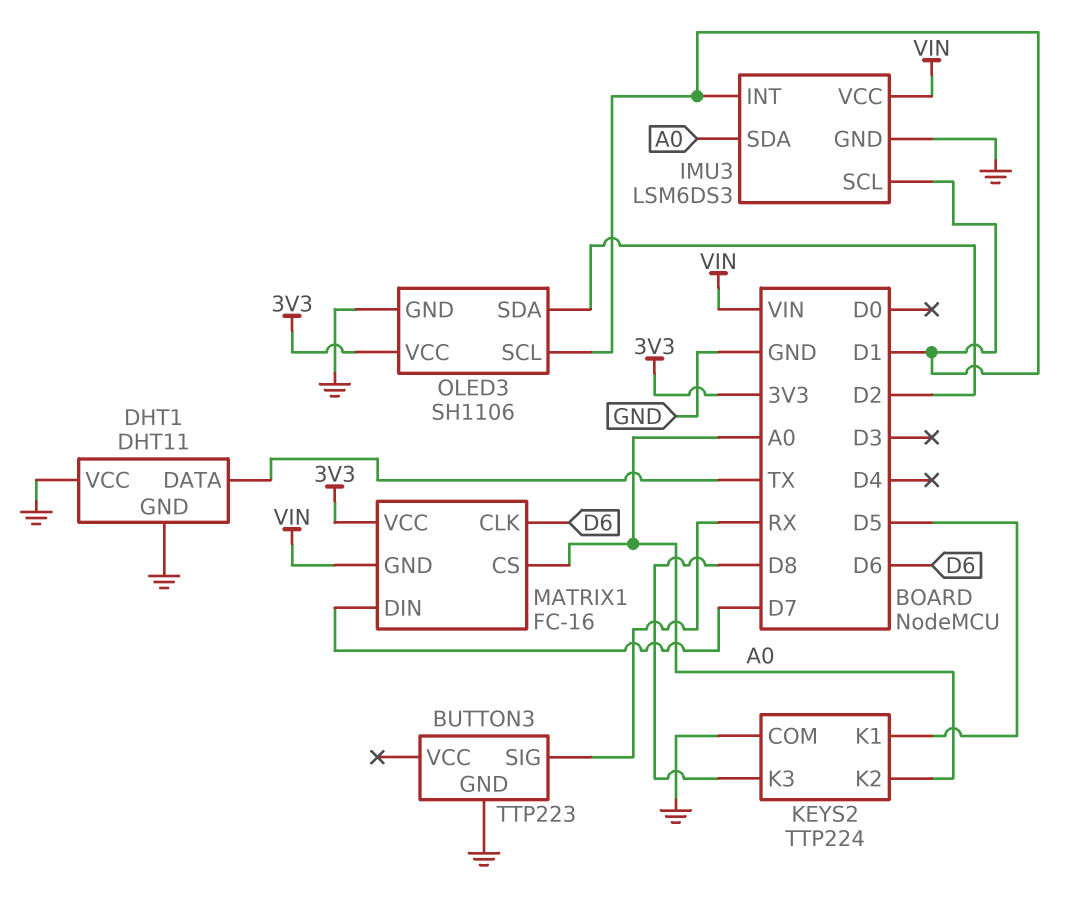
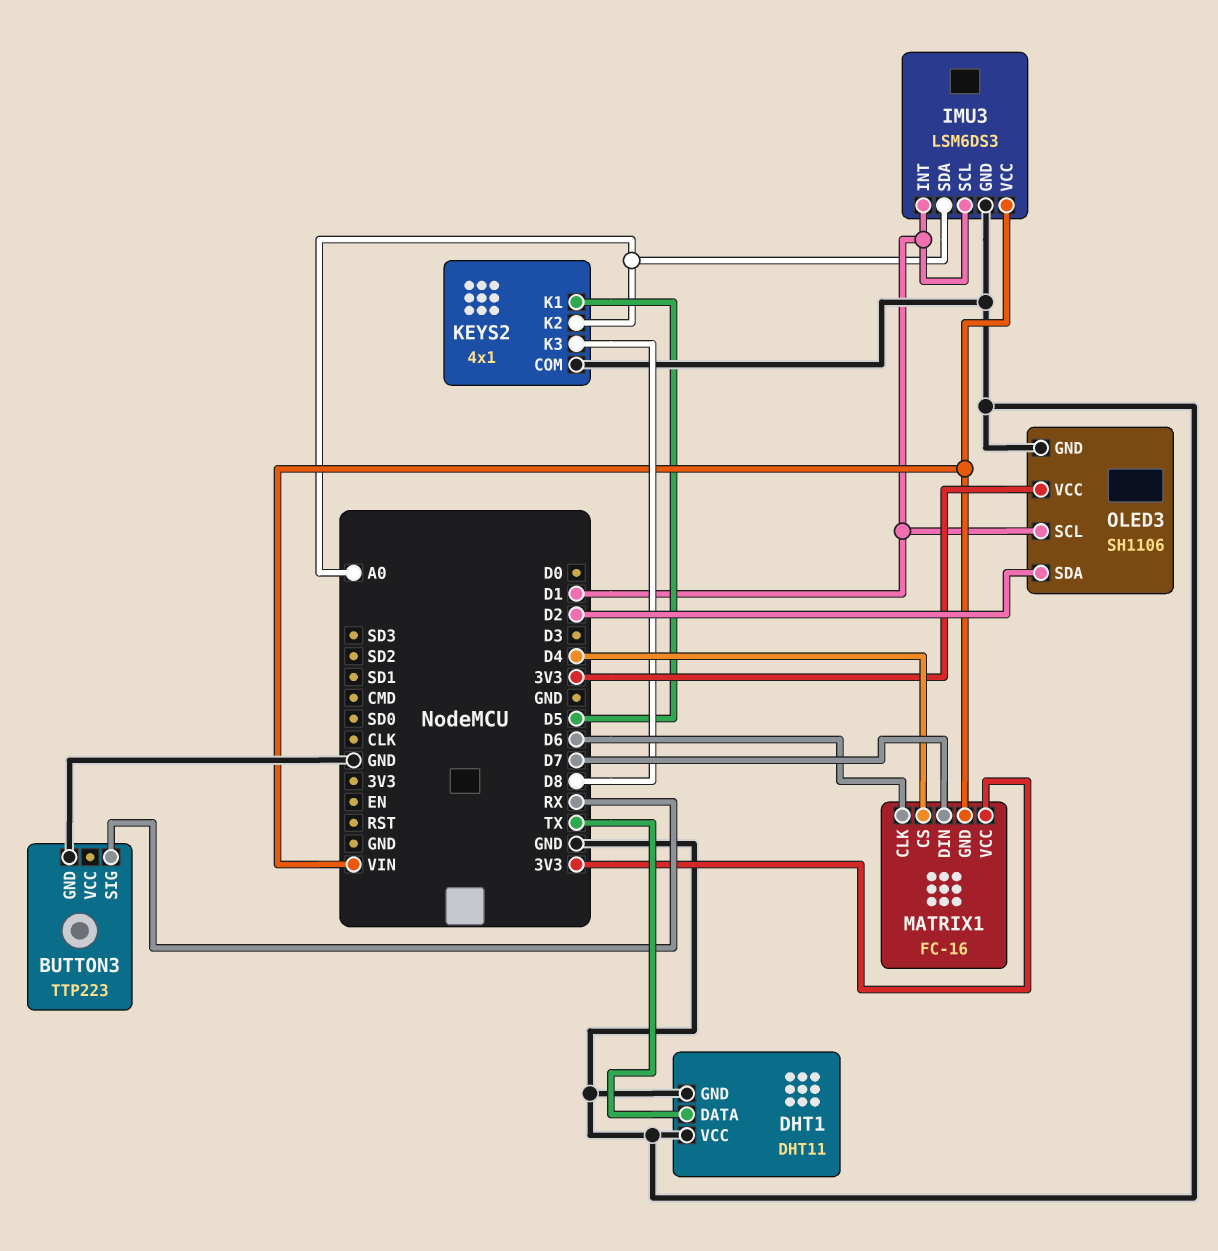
KEYS2: TTP224 -> 4x1
MATRIX1 pin CS: A0 -> D4

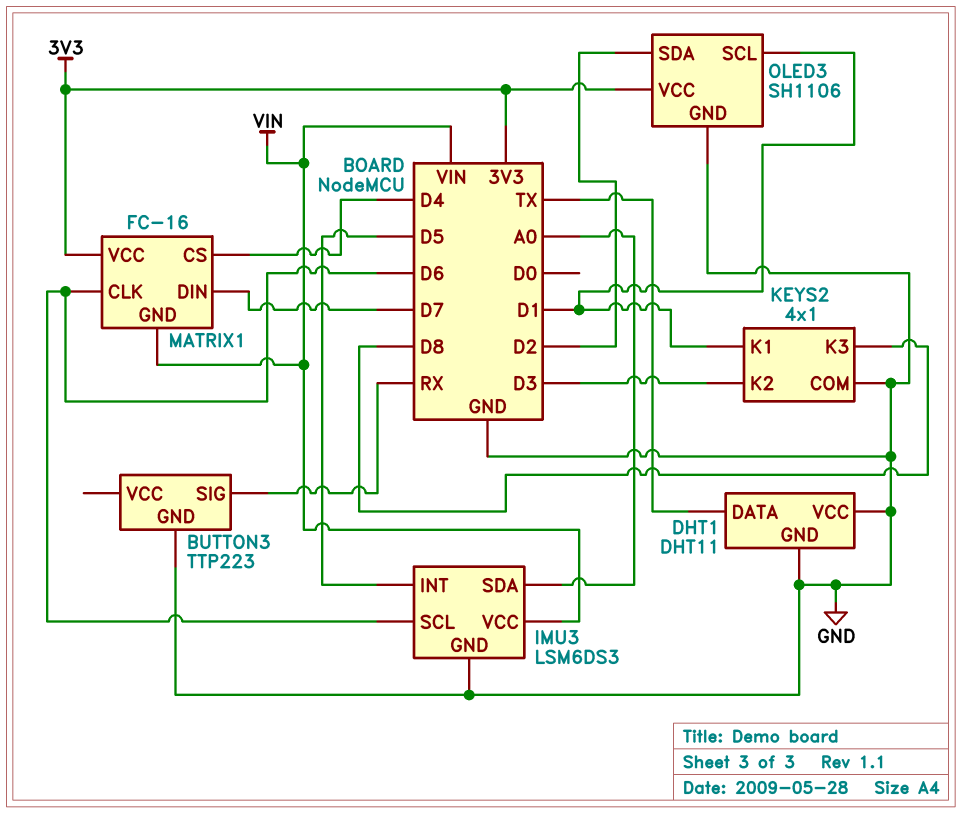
IMU3 pin INT: D1 -> D5
IMU3 pin SCL: D1 -> D6
KEYS2 pin K1: D5 -> D1
KEYS2 pin K2: A0 -> D3

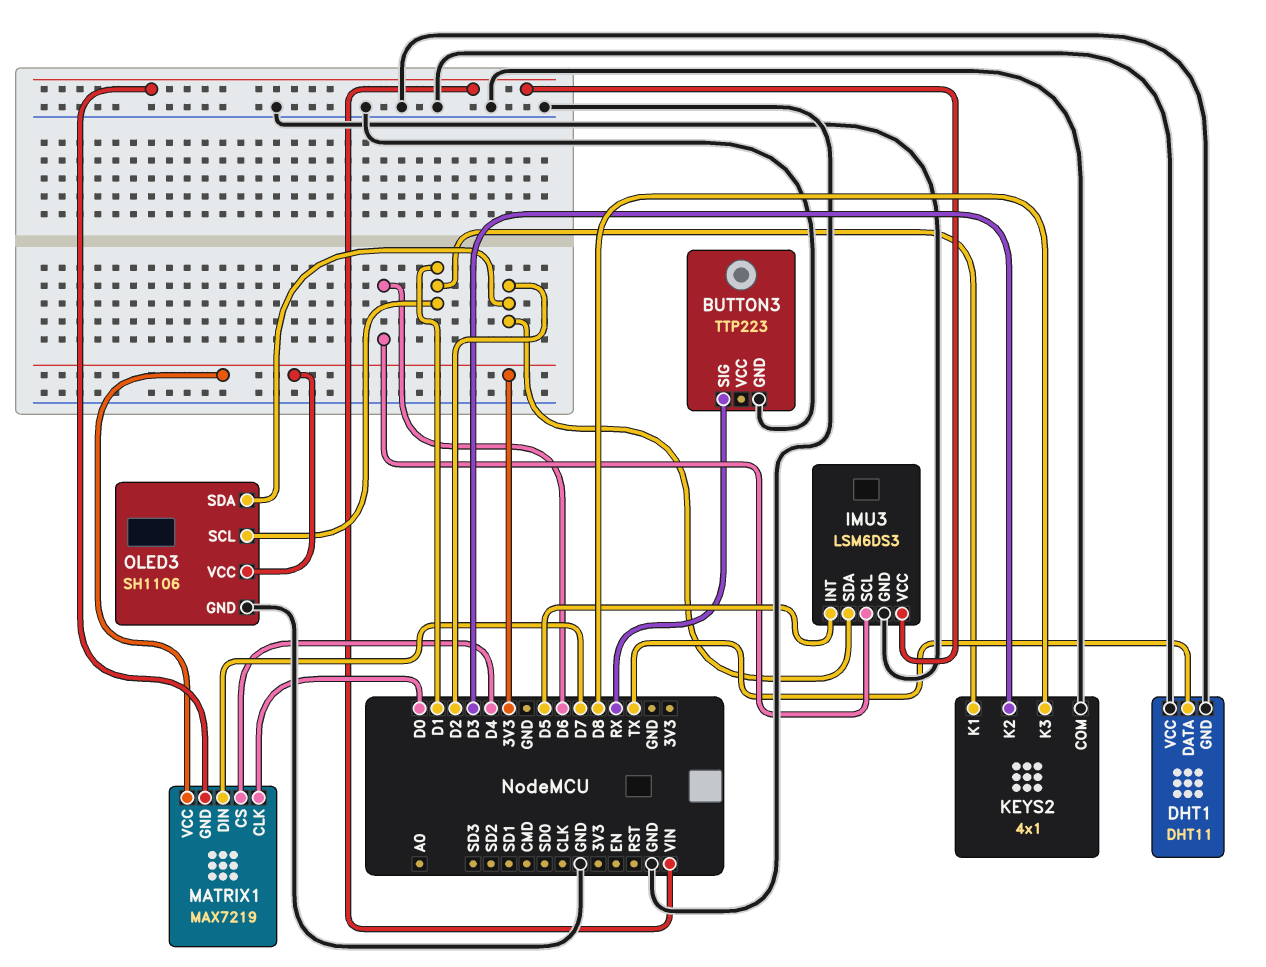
IMU3 pin SDA: A0 -> D2
MATRIX1: FC-16 -> MAX7219
MATRIX1 pin CLK: D6 -> D0

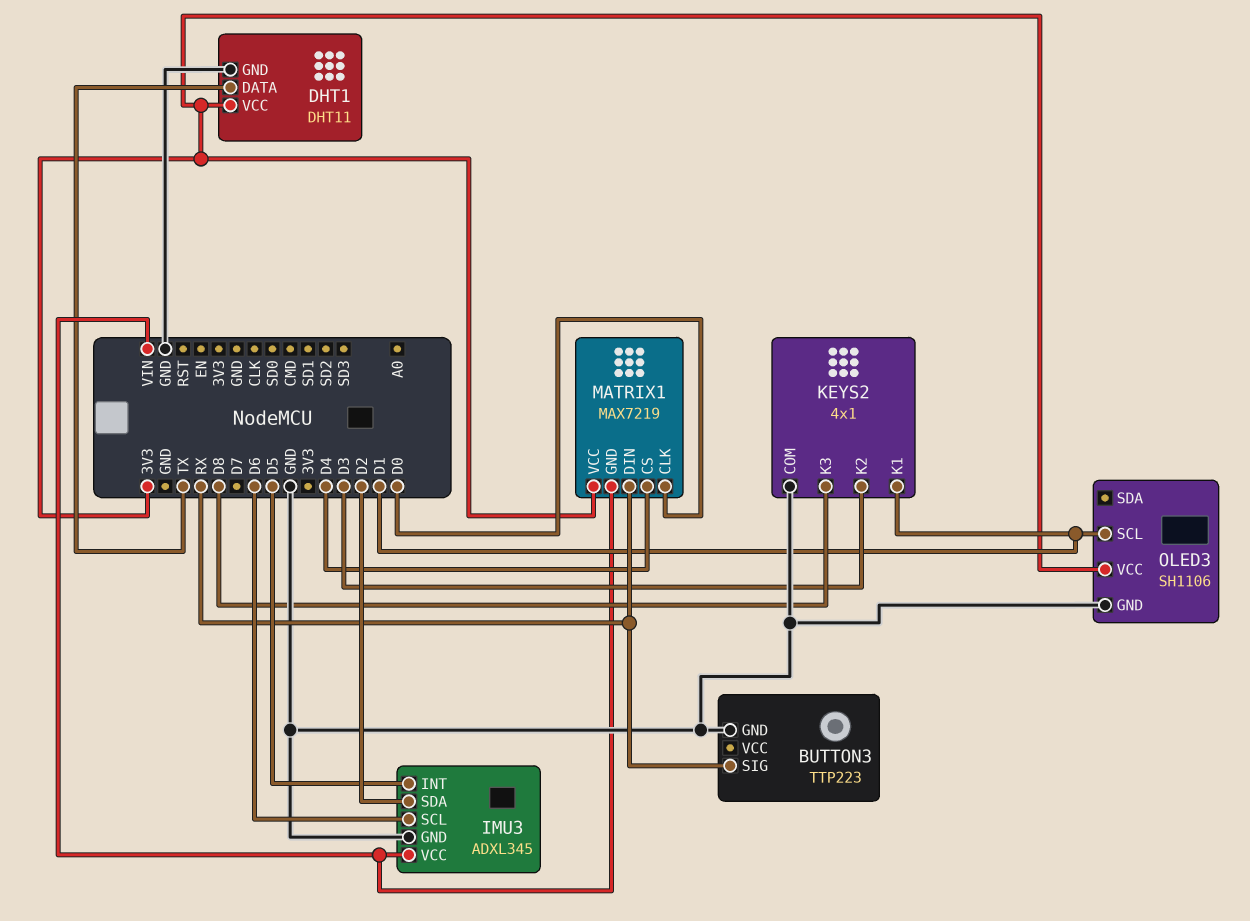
DHT1 pin VCC: GND -> 3V3
IMU3: LSM6DS3 -> ADXL345
MATRIX1 pin DIN: D7 -> RX
OLED3 pin SDA: D2 -> none

